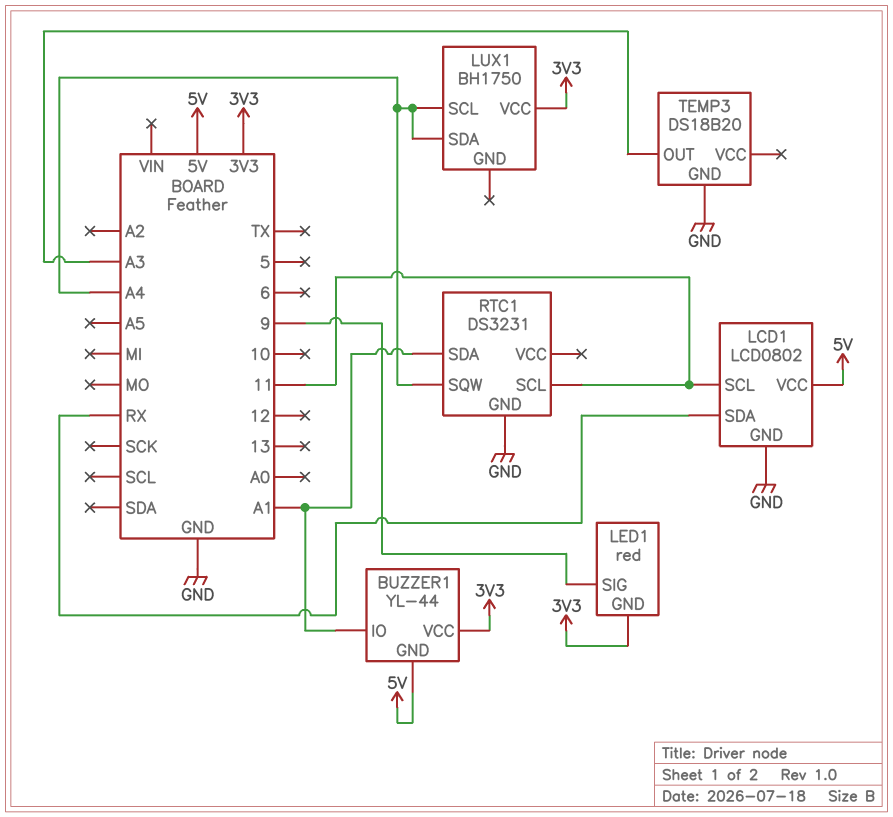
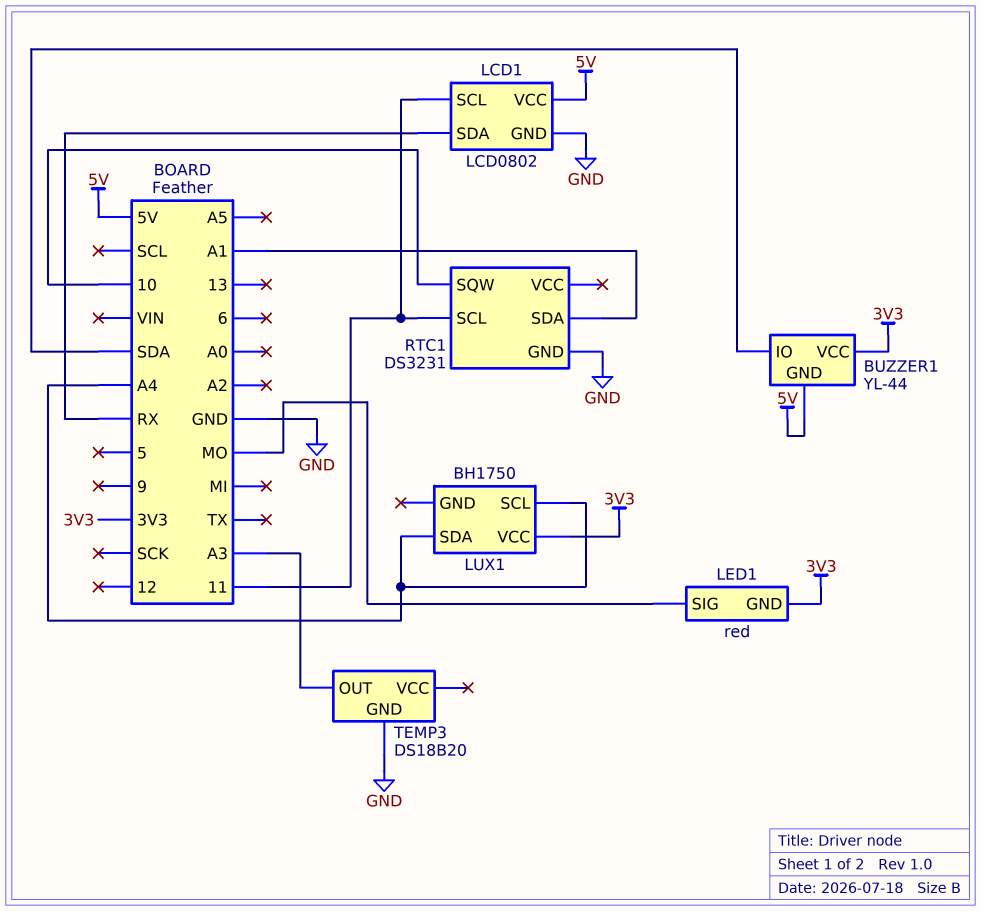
BUZZER1 pin IO: A1 -> SDA
LED1 pin SIG: 9 -> MO
RTC1 pin SQW: A4 -> 10

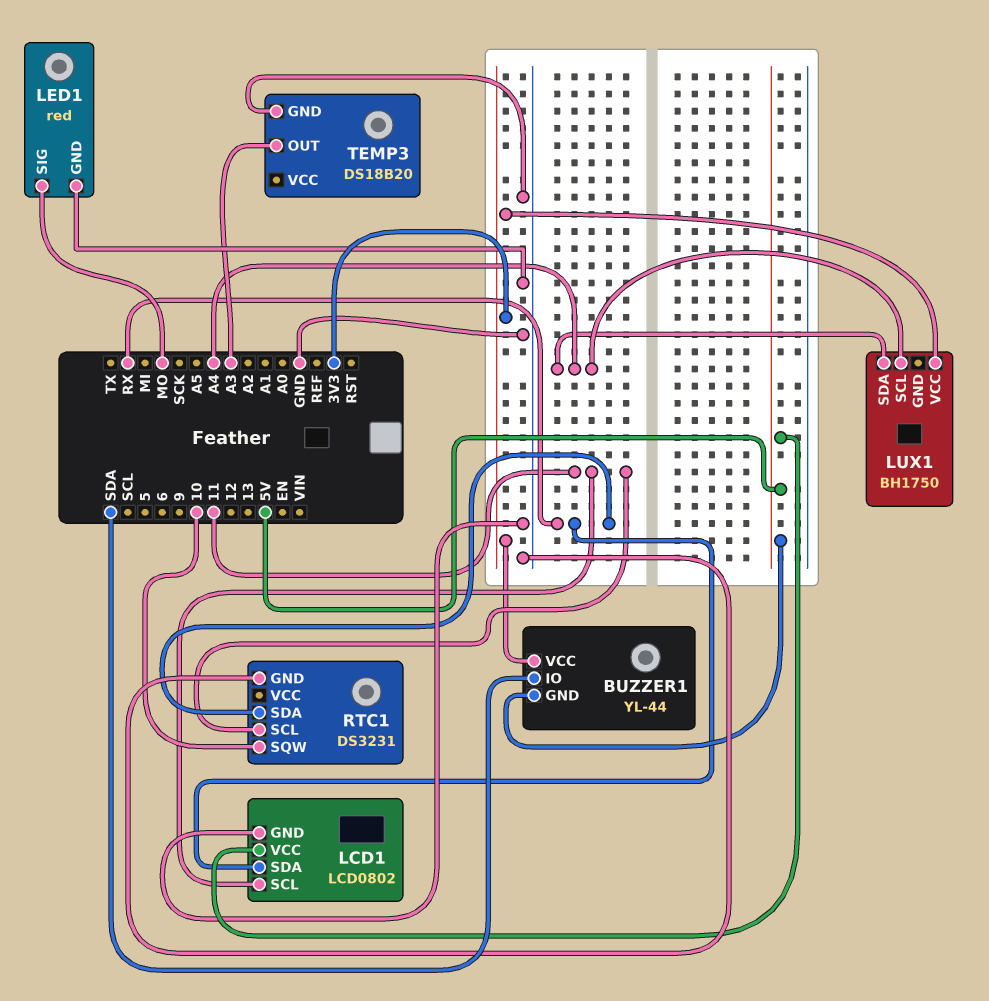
LED1 pin GND: 3V3 -> GND
RTC1 pin SDA: A1 -> RX

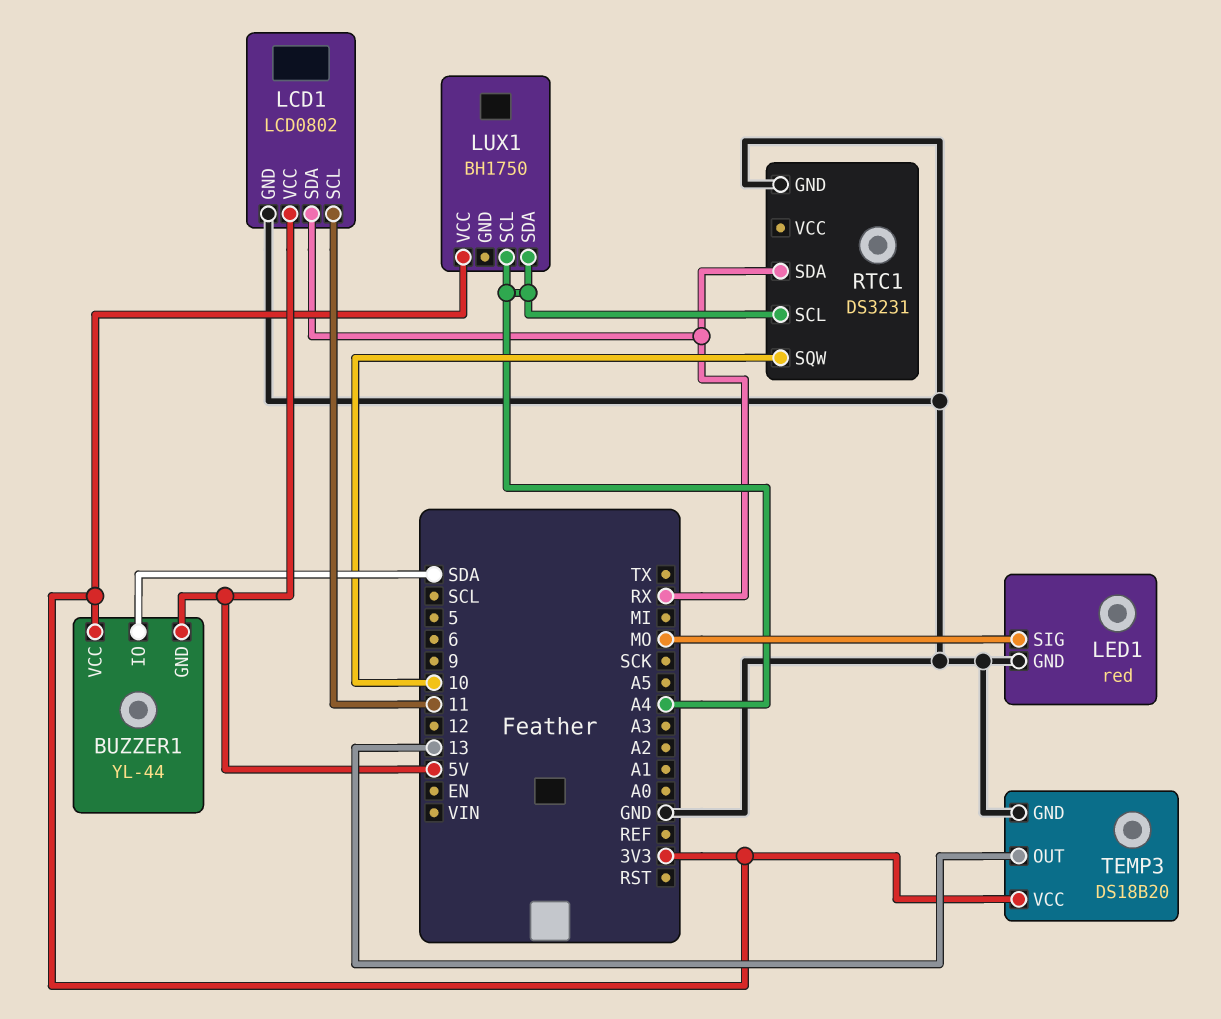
RTC1 pin SCL: 11 -> A4
TEMP3 pin OUT: A3 -> 13
TEMP3 pin VCC: none -> 3V3

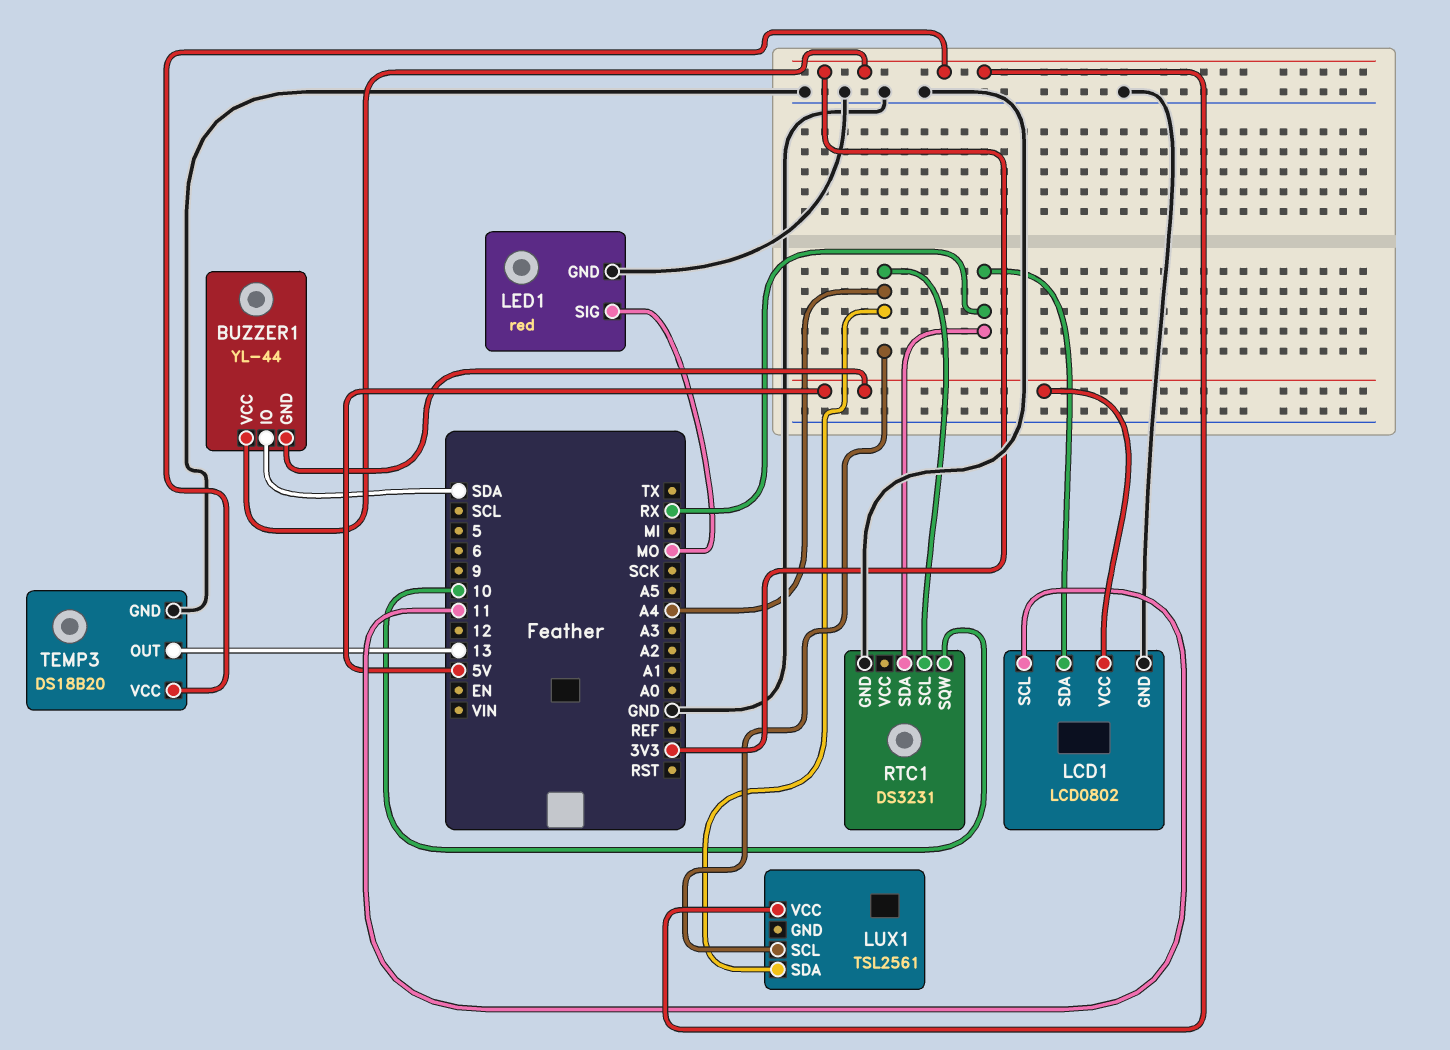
LUX1: BH1750 -> TSL2561

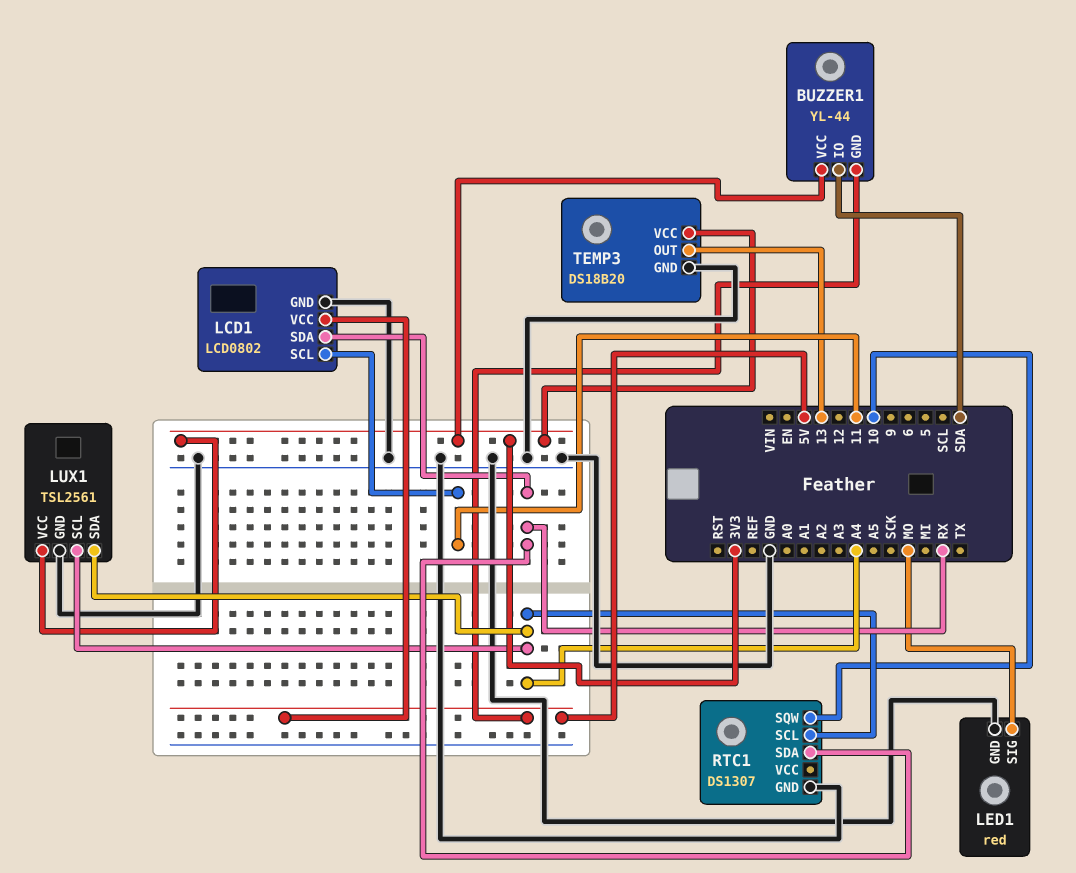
LUX1 pin GND: none -> GND
RTC1: DS3231 -> DS1307

